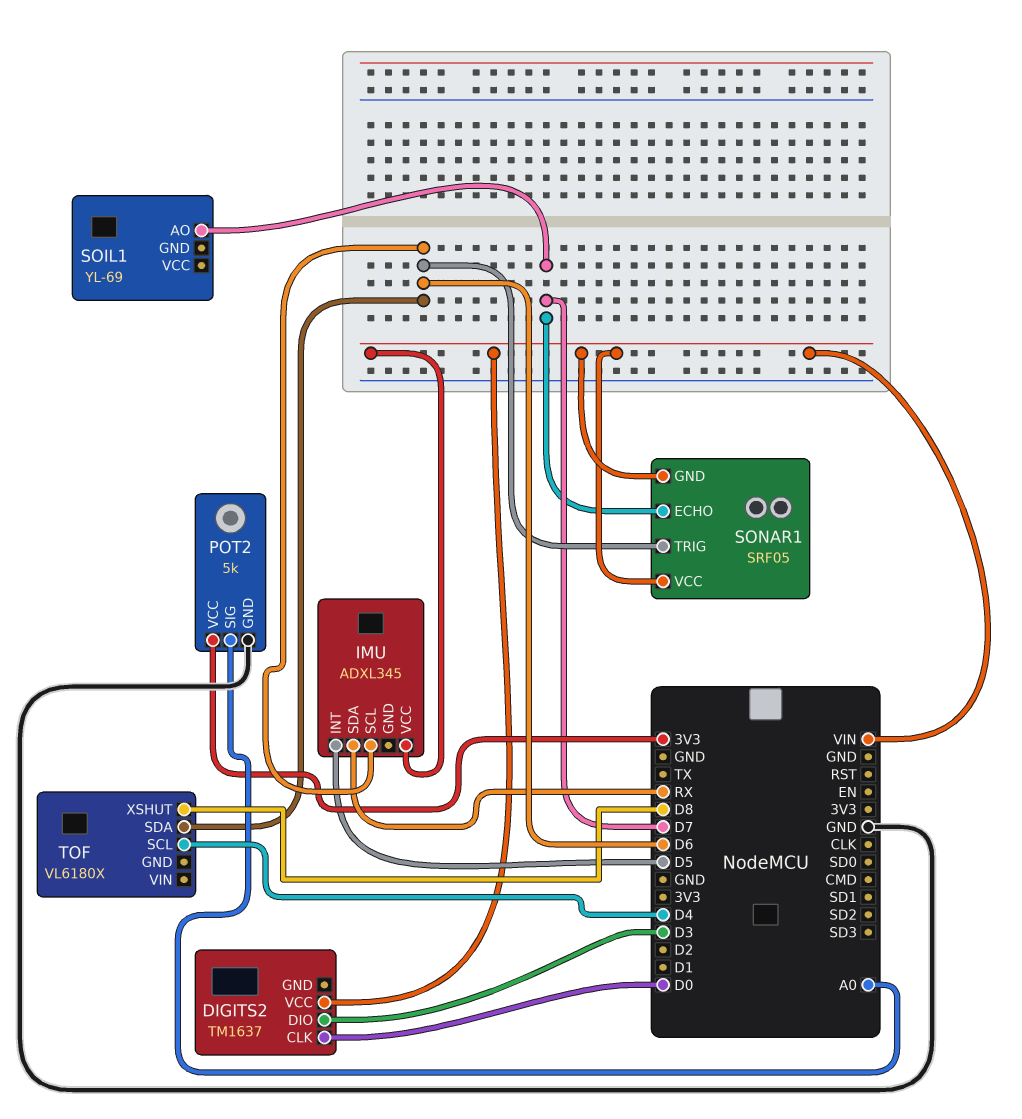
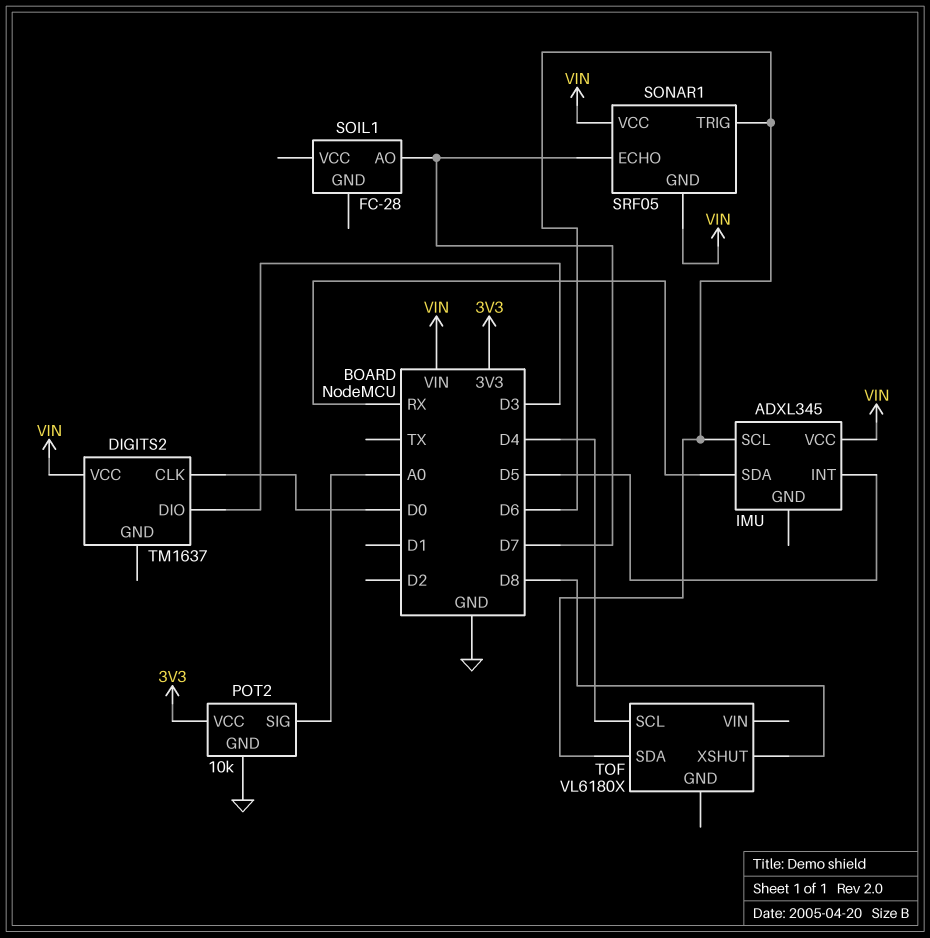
POT2: 5k -> 10k
SOIL1: YL-69 -> FC-28

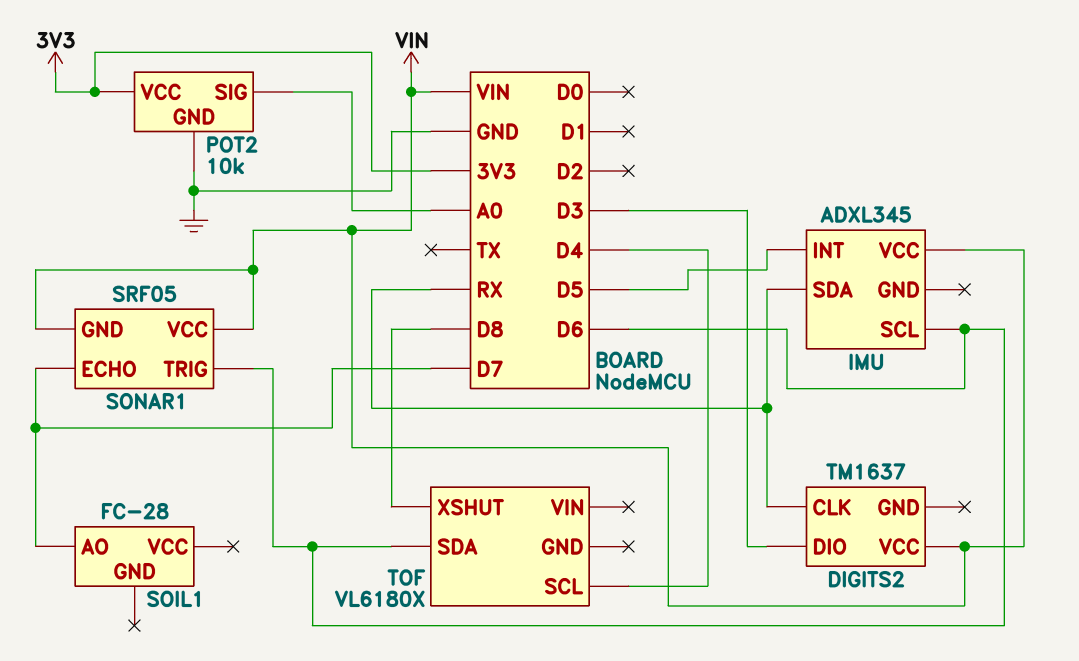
DIGITS2 pin CLK: D0 -> RX

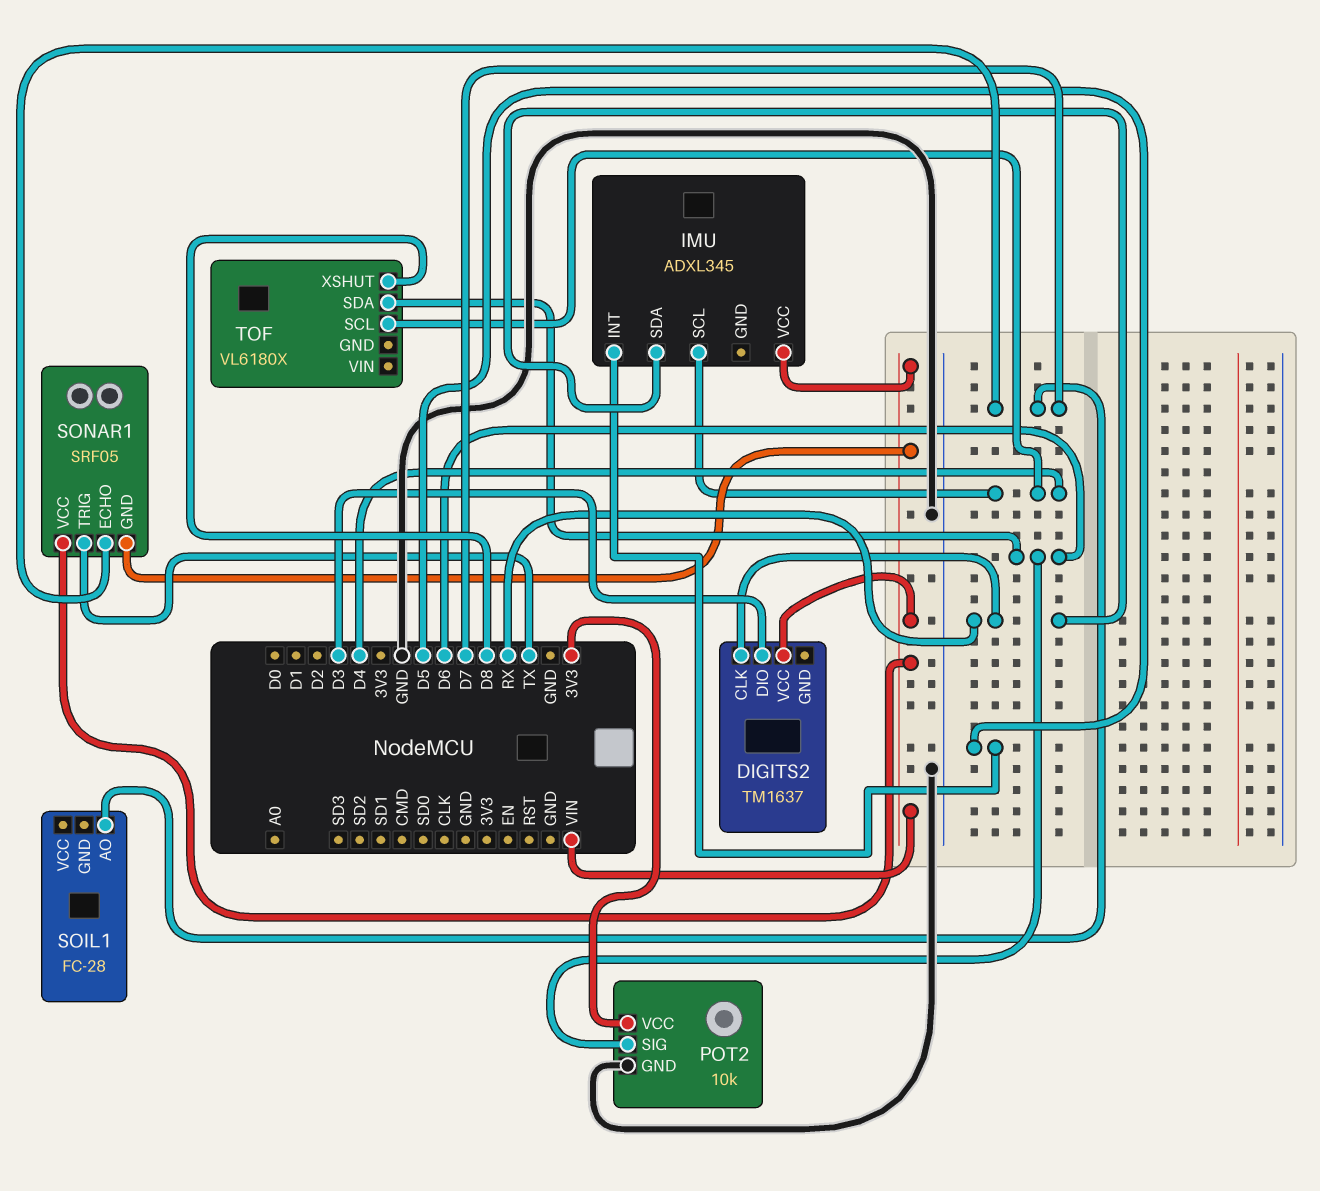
IMU pin SCL: D6 -> D4
POT2 pin SIG: A0 -> D6
SONAR1 pin TRIG: D6 -> TX

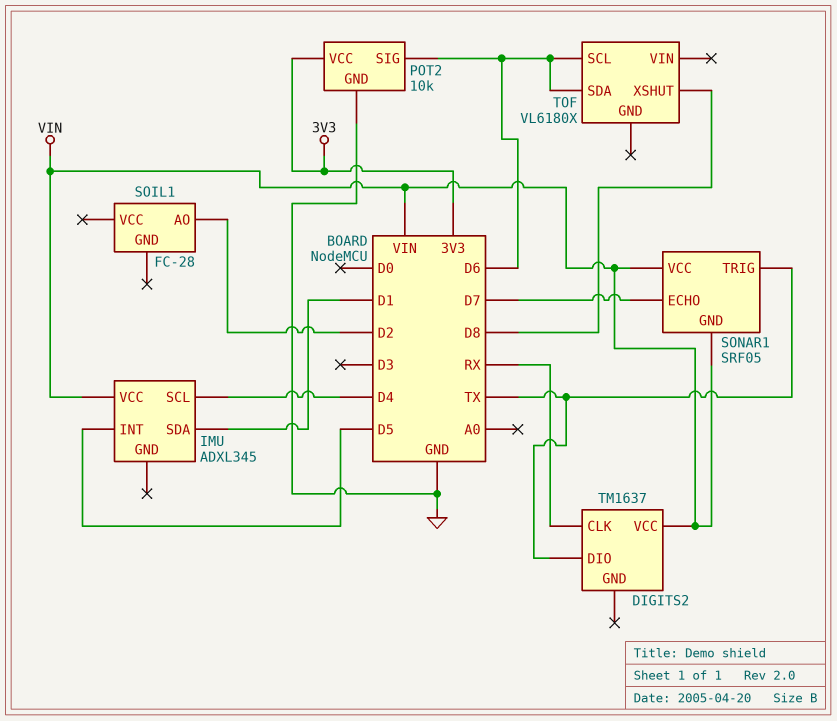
DIGITS2 pin DIO: D3 -> TX
IMU pin SDA: RX -> D1
SOIL1 pin AO: D7 -> D2
TOF pin SCL: D4 -> D6

